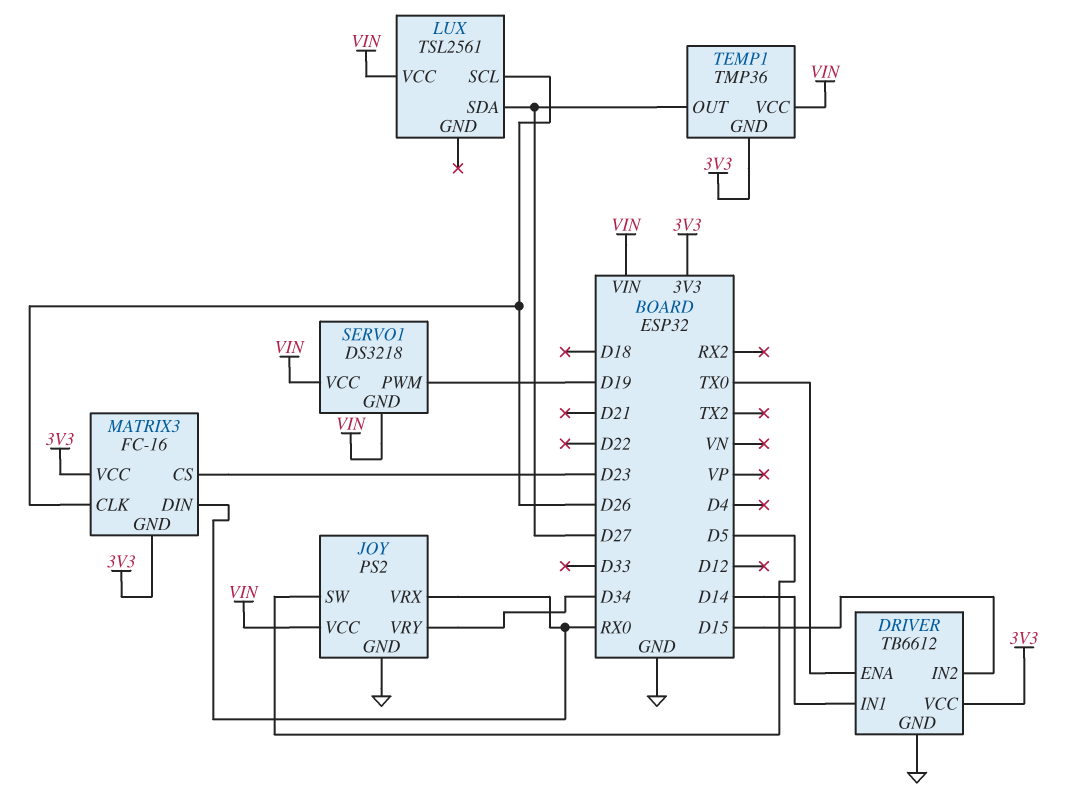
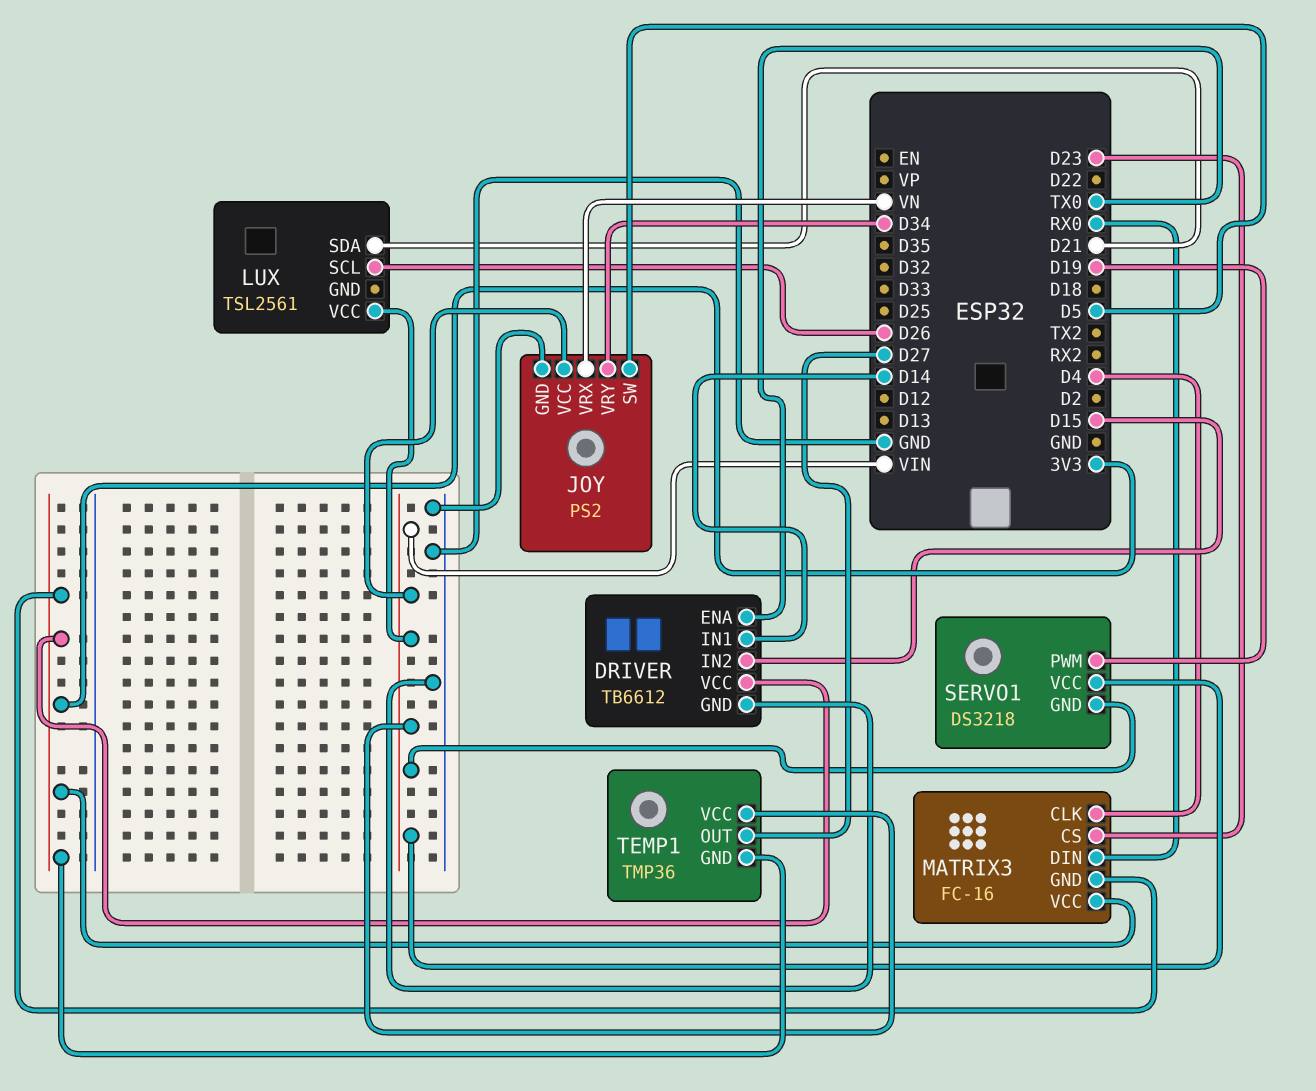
JOY pin VRX: RX0 -> VN
LUX pin SDA: D27 -> D21
MATRIX3 pin CLK: D26 -> D4

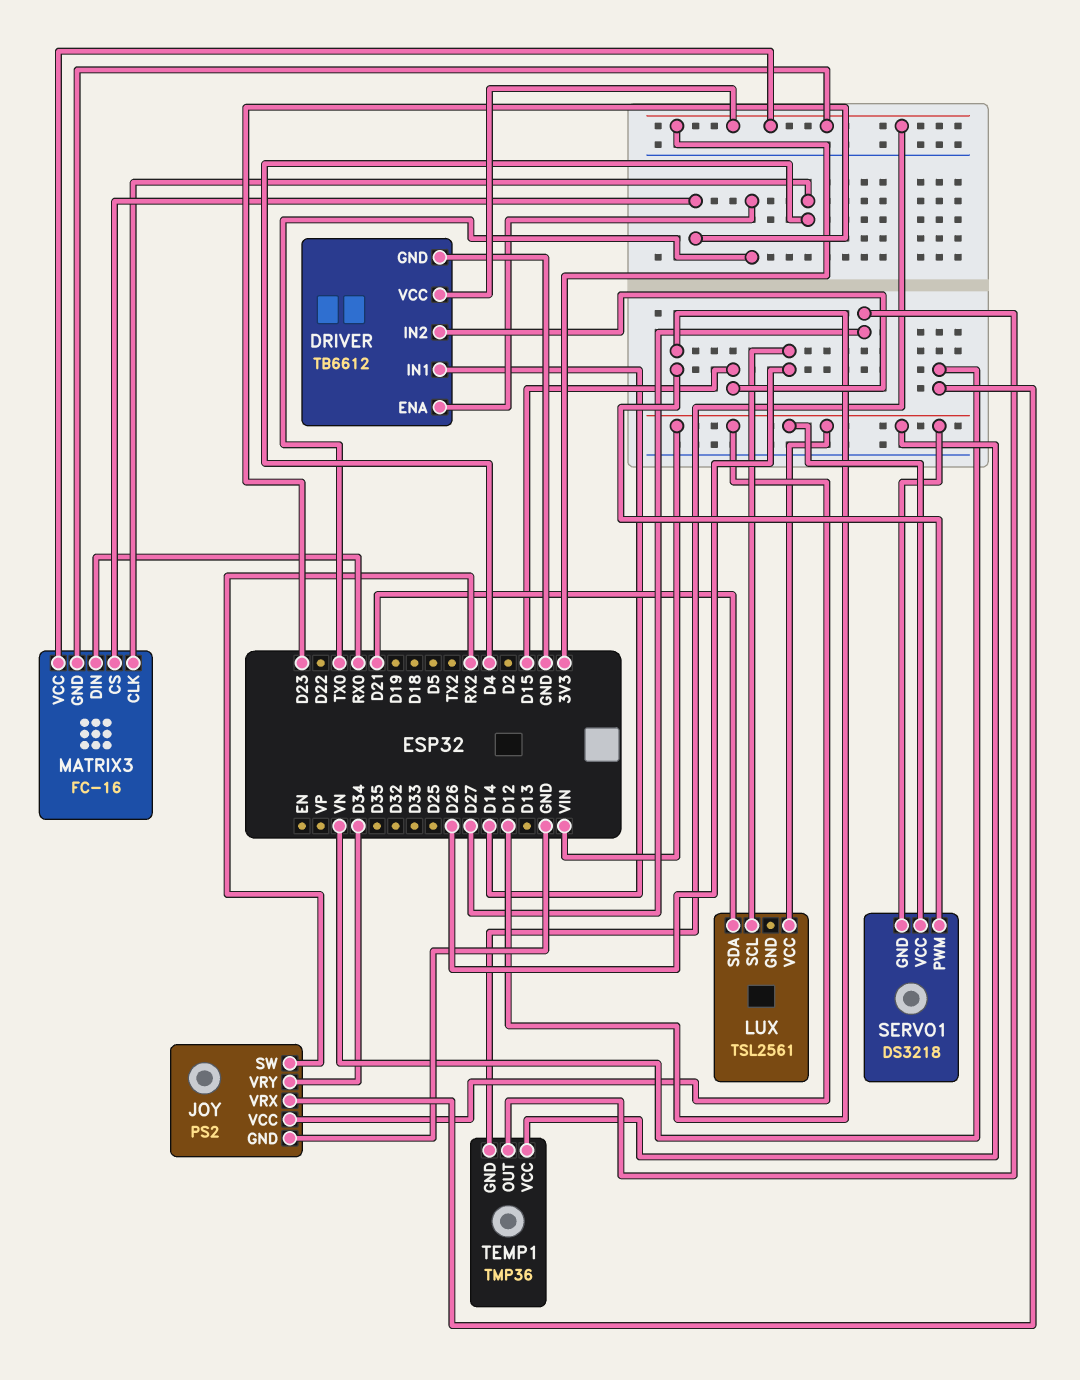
JOY pin SW: D5 -> RX2
SERVO1 pin PWM: D19 -> D12

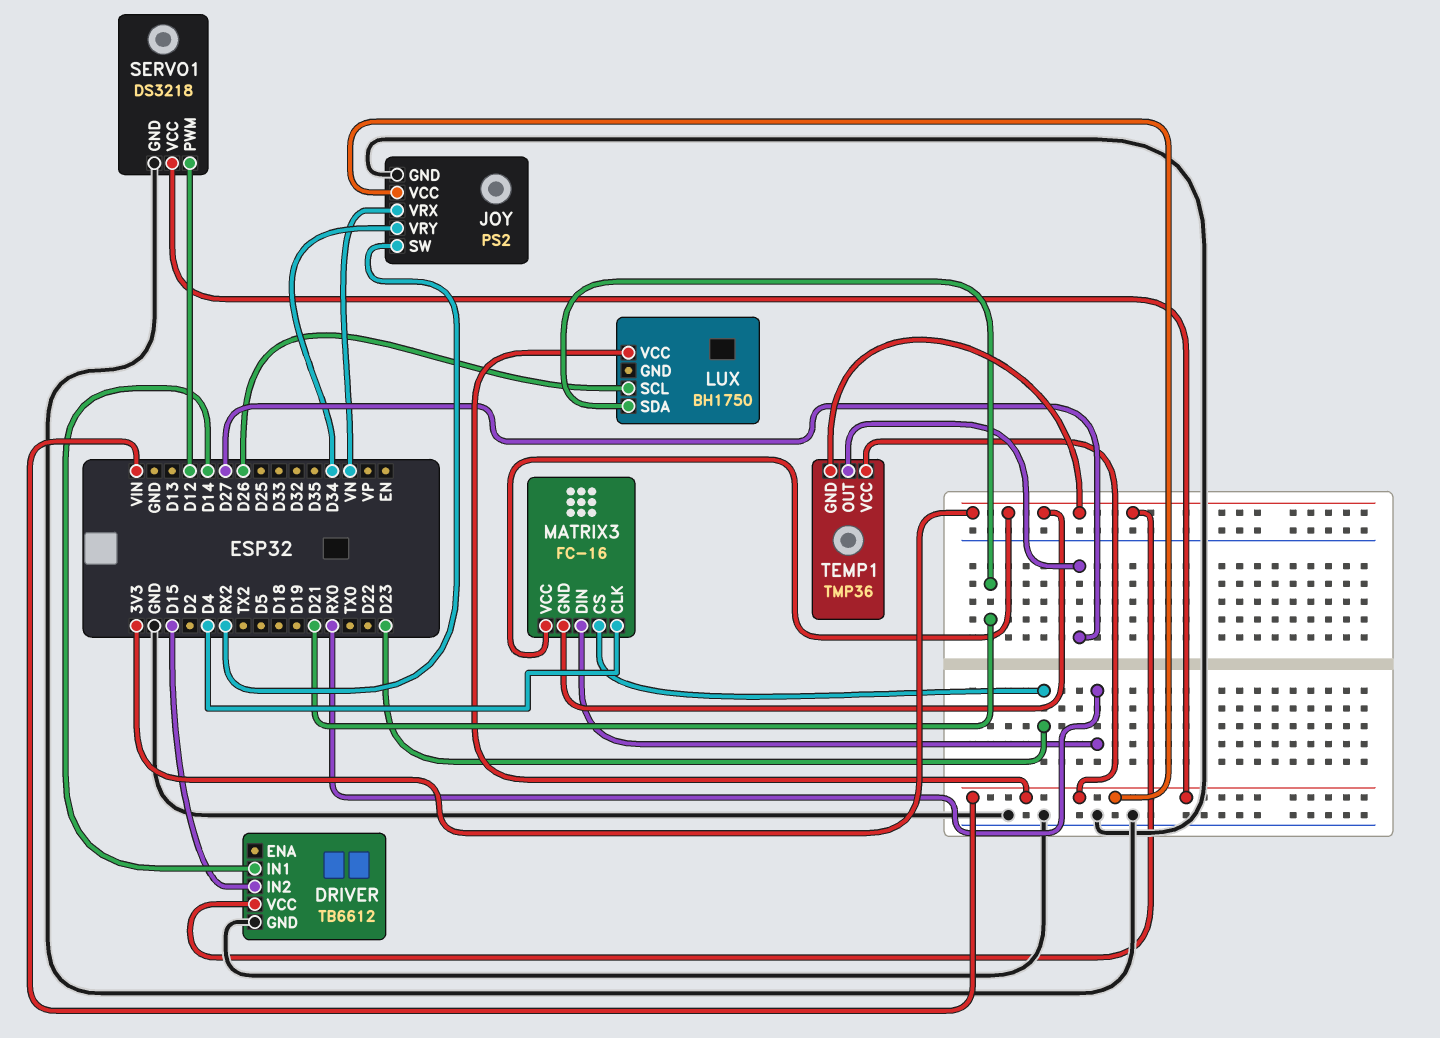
DRIVER pin ENA: TX0 -> none
LUX: TSL2561 -> BH1750
SERVO1 pin GND: VIN -> GND

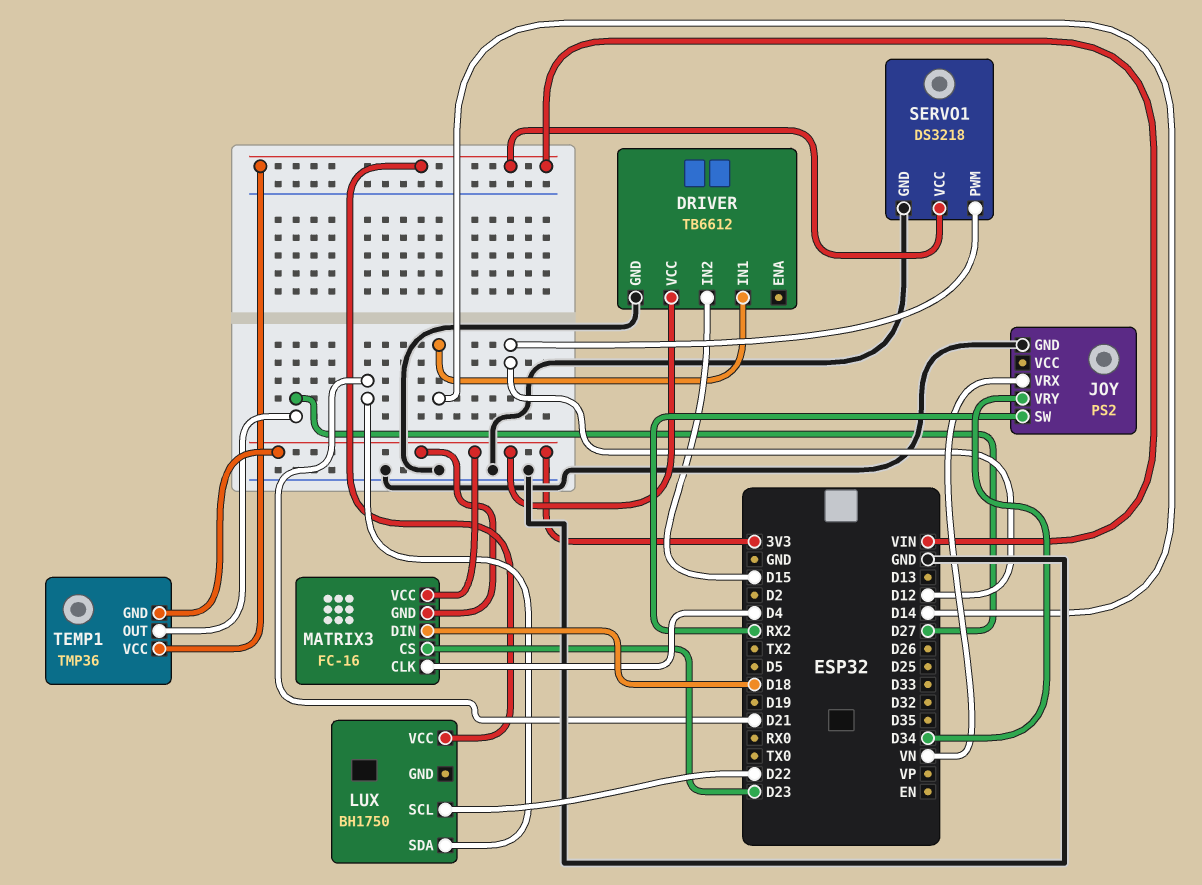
JOY pin VCC: VIN -> none
LUX pin SCL: D26 -> D22
MATRIX3 pin DIN: RX0 -> D18

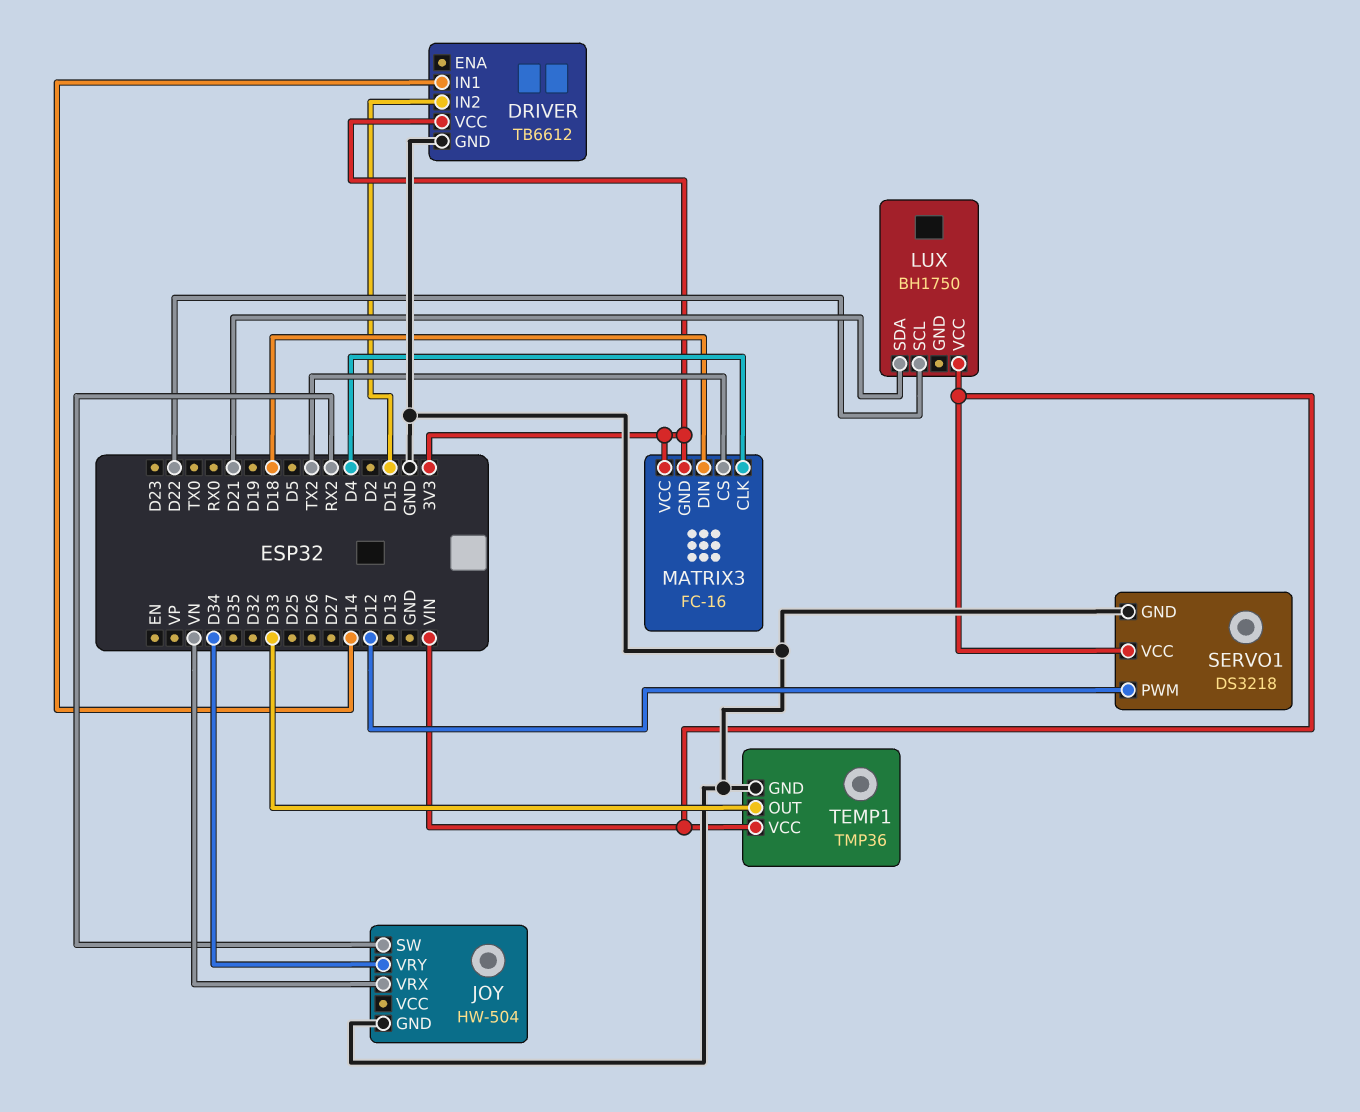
JOY: PS2 -> HW-504
MATRIX3 pin CS: D23 -> TX2
TEMP1 pin GND: 3V3 -> GND
TEMP1 pin OUT: D27 -> D33

